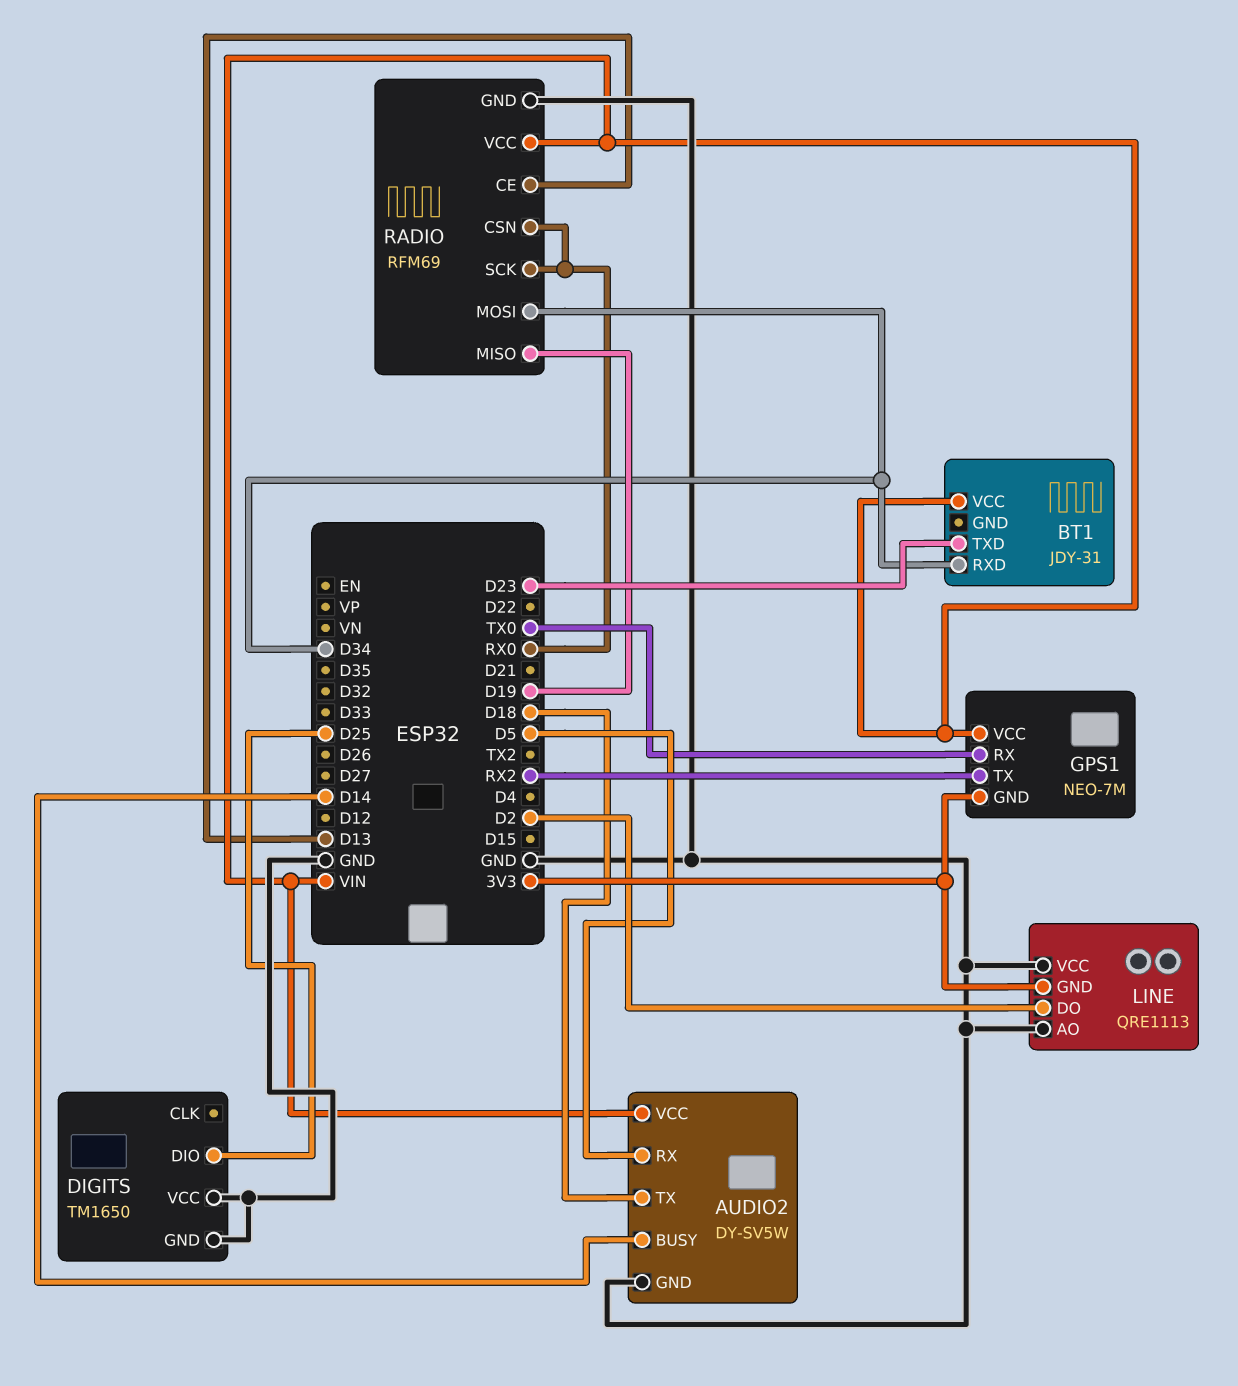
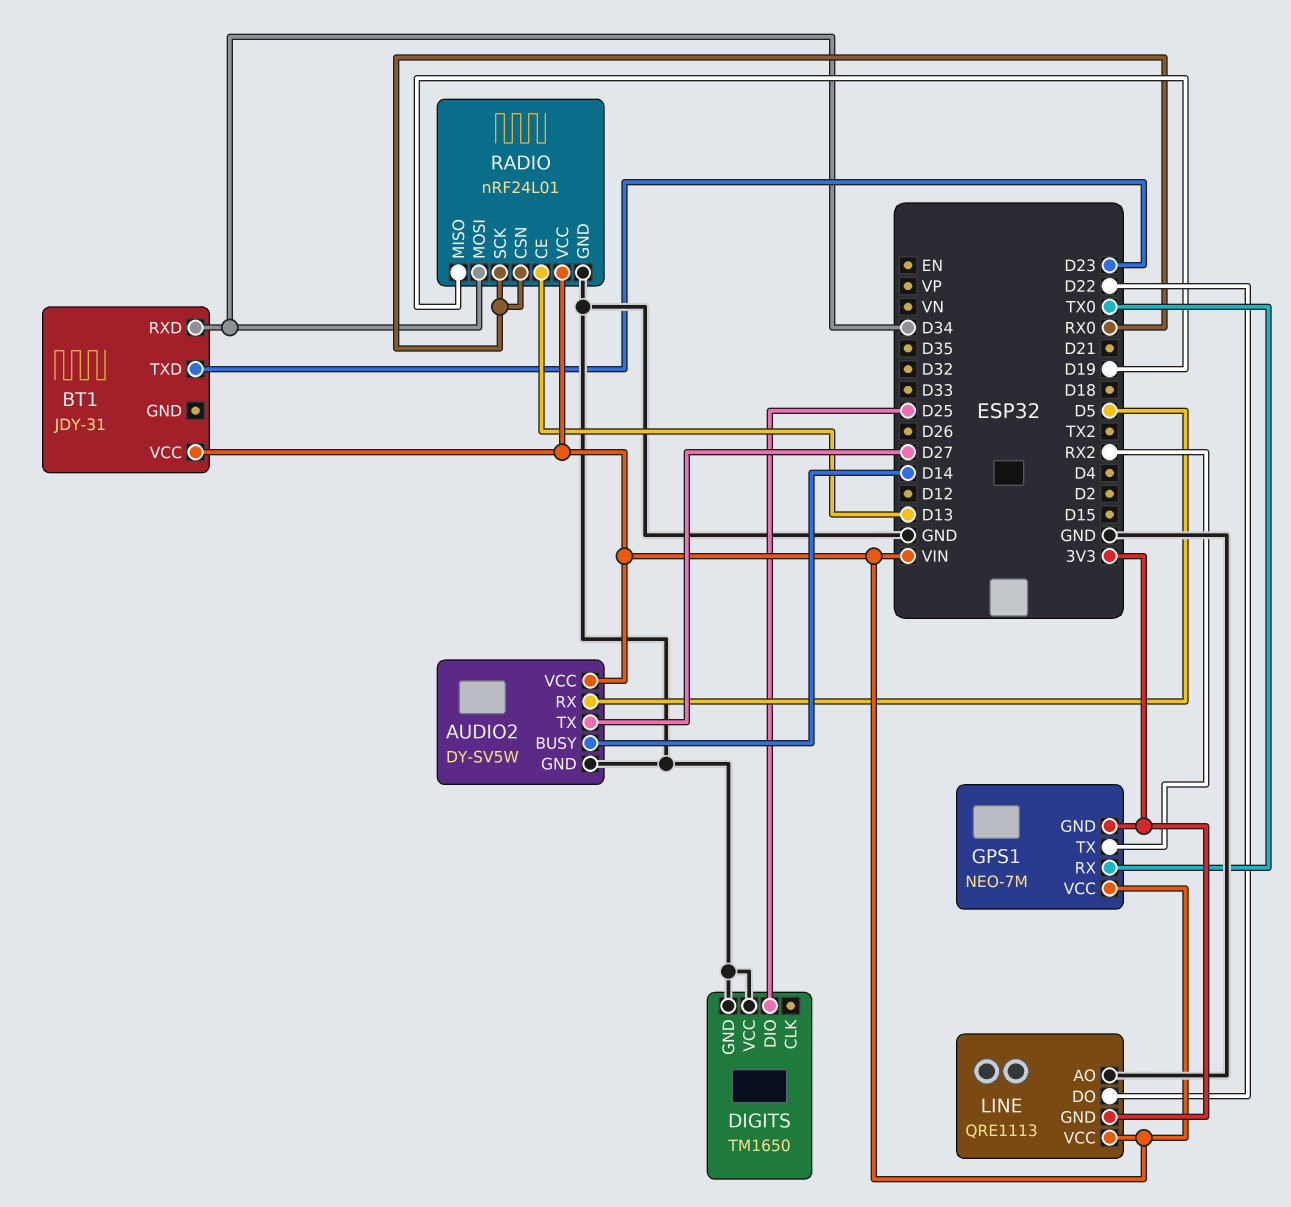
AUDIO2 pin TX: D18 -> D27
LINE pin DO: D2 -> D22
LINE pin VCC: GND -> VIN
RADIO: RFM69 -> nRF24L01

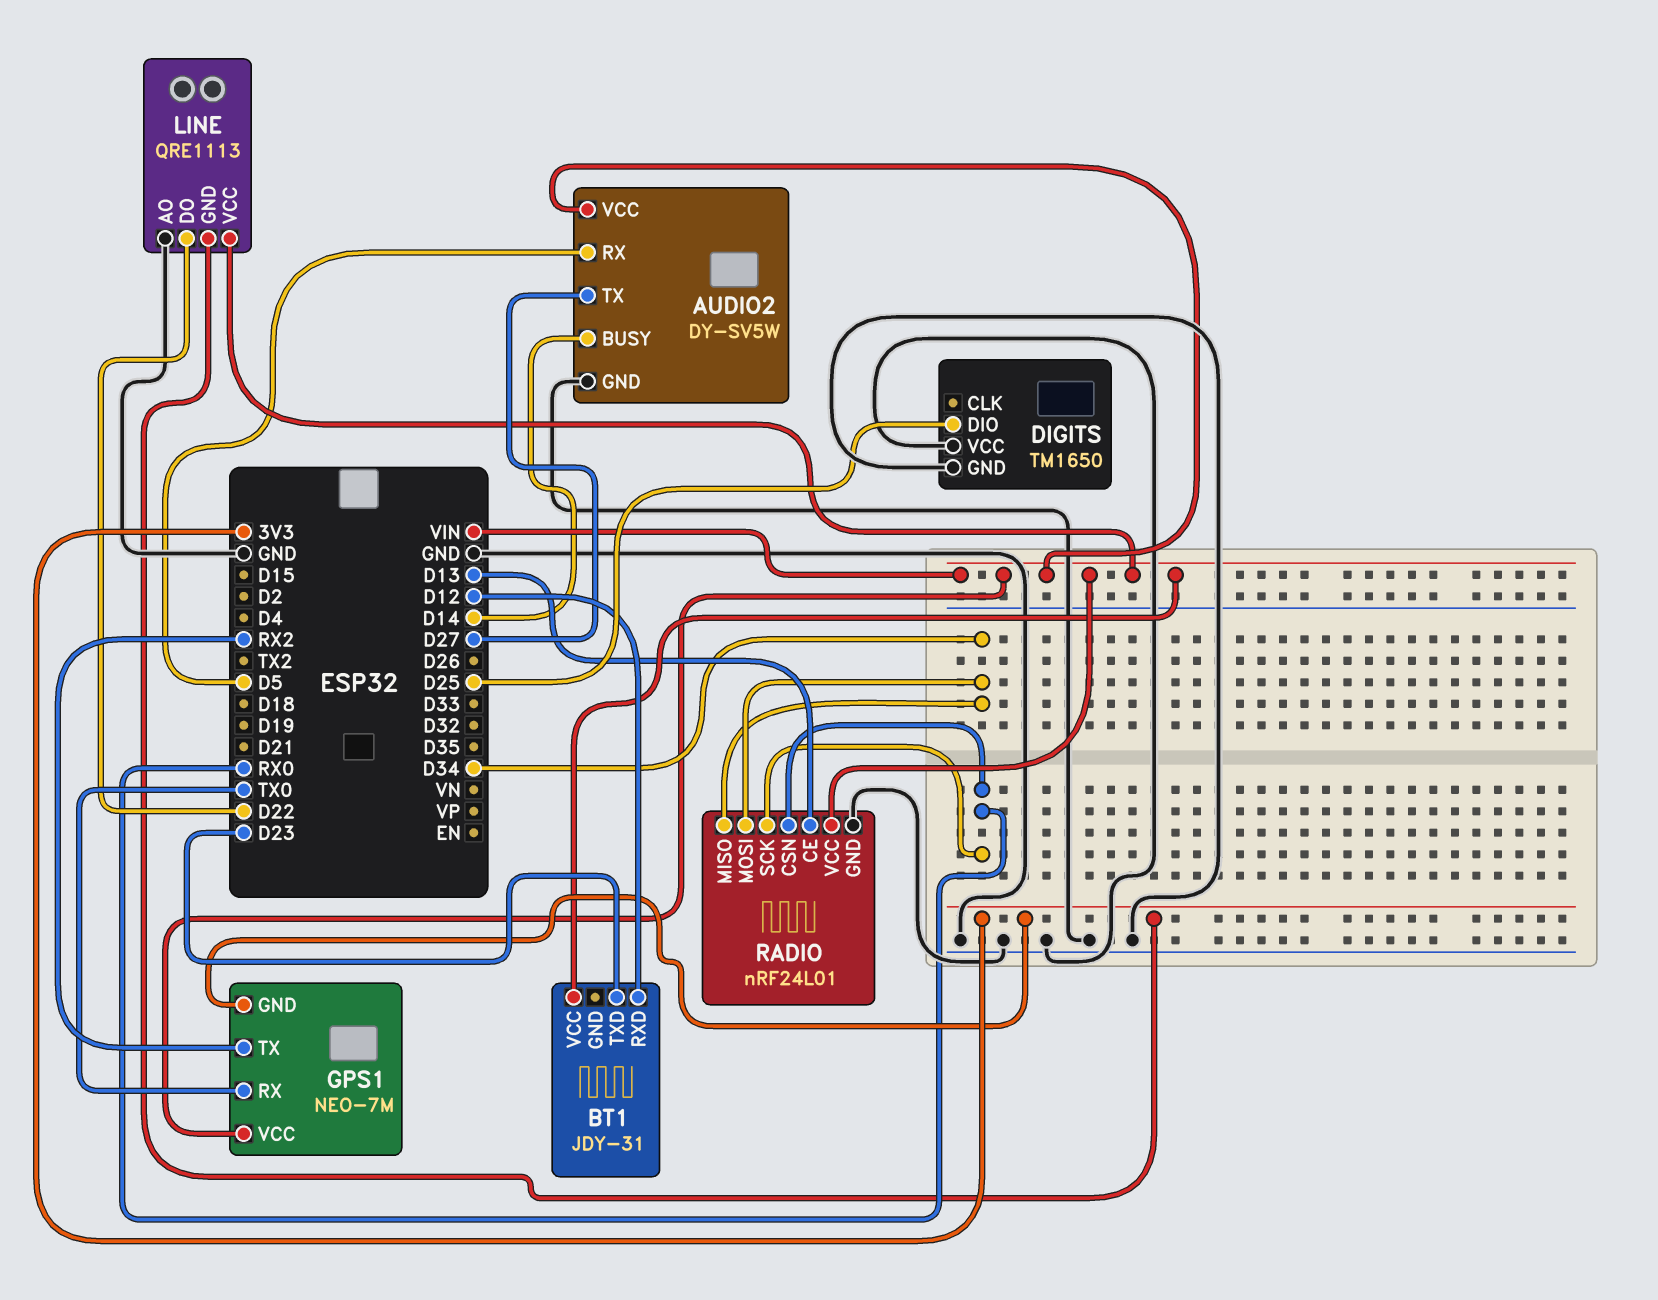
BT1 pin RXD: D34 -> D12
RADIO pin MISO: D19 -> D34

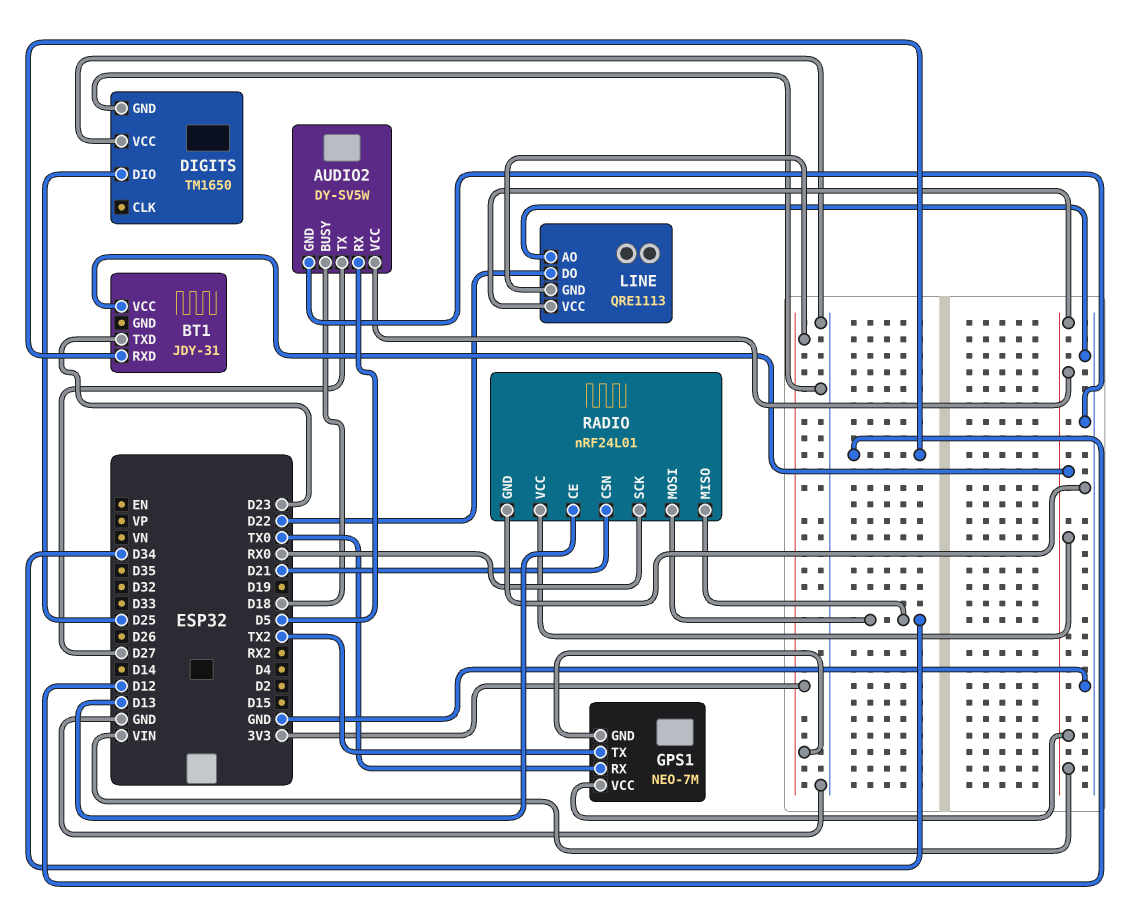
AUDIO2 pin BUSY: D14 -> D18
GPS1 pin TX: RX2 -> TX2
RADIO pin CSN: RX0 -> D21

